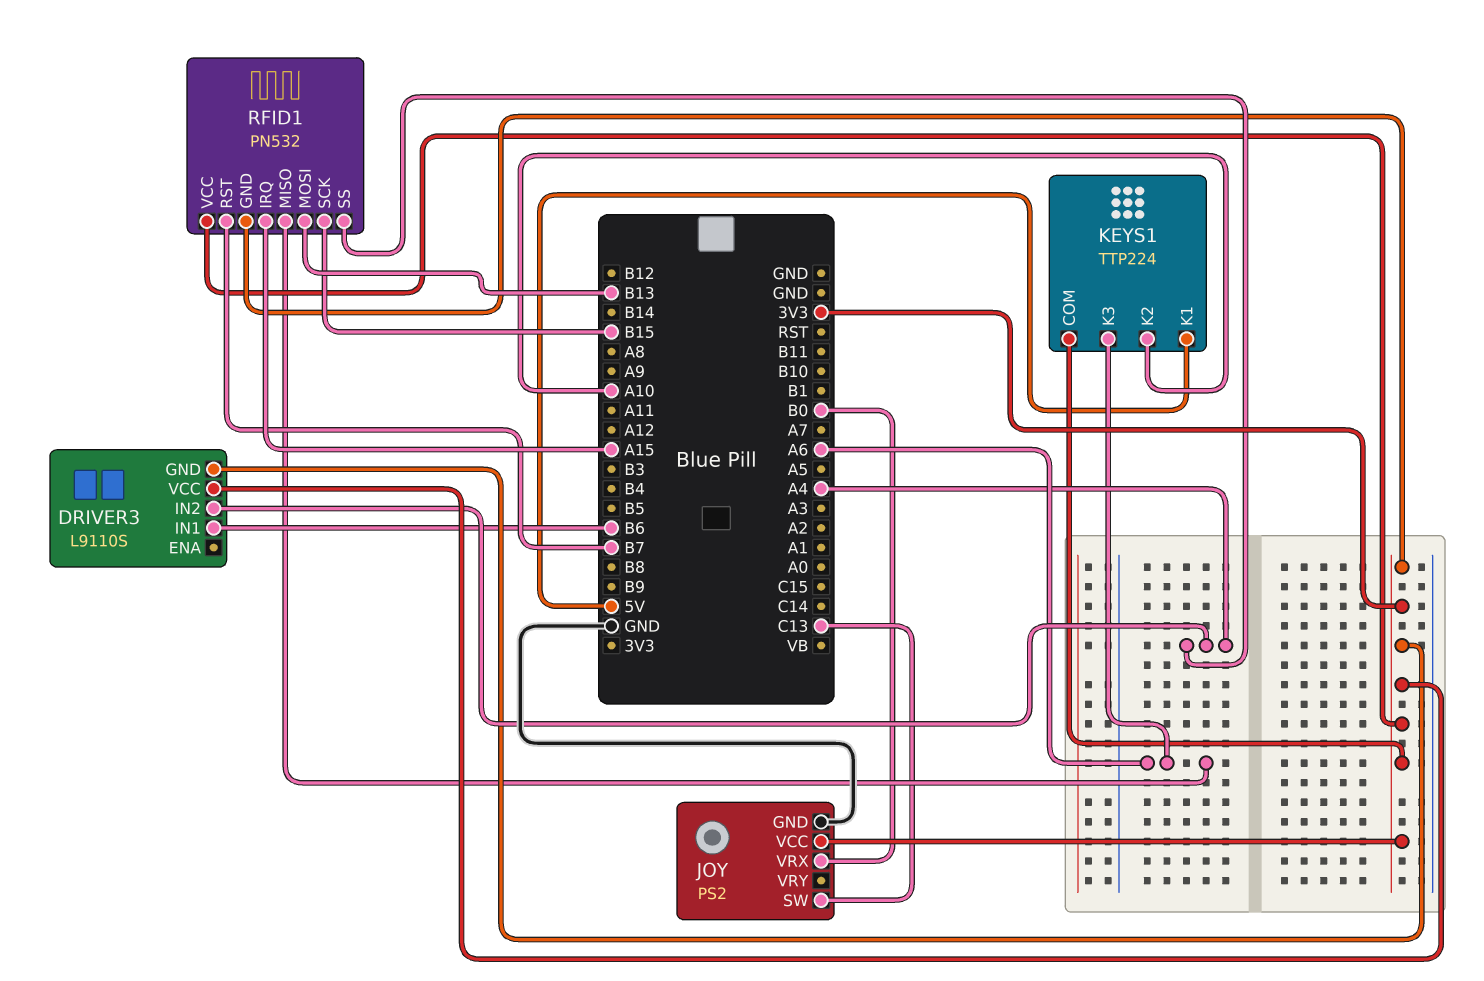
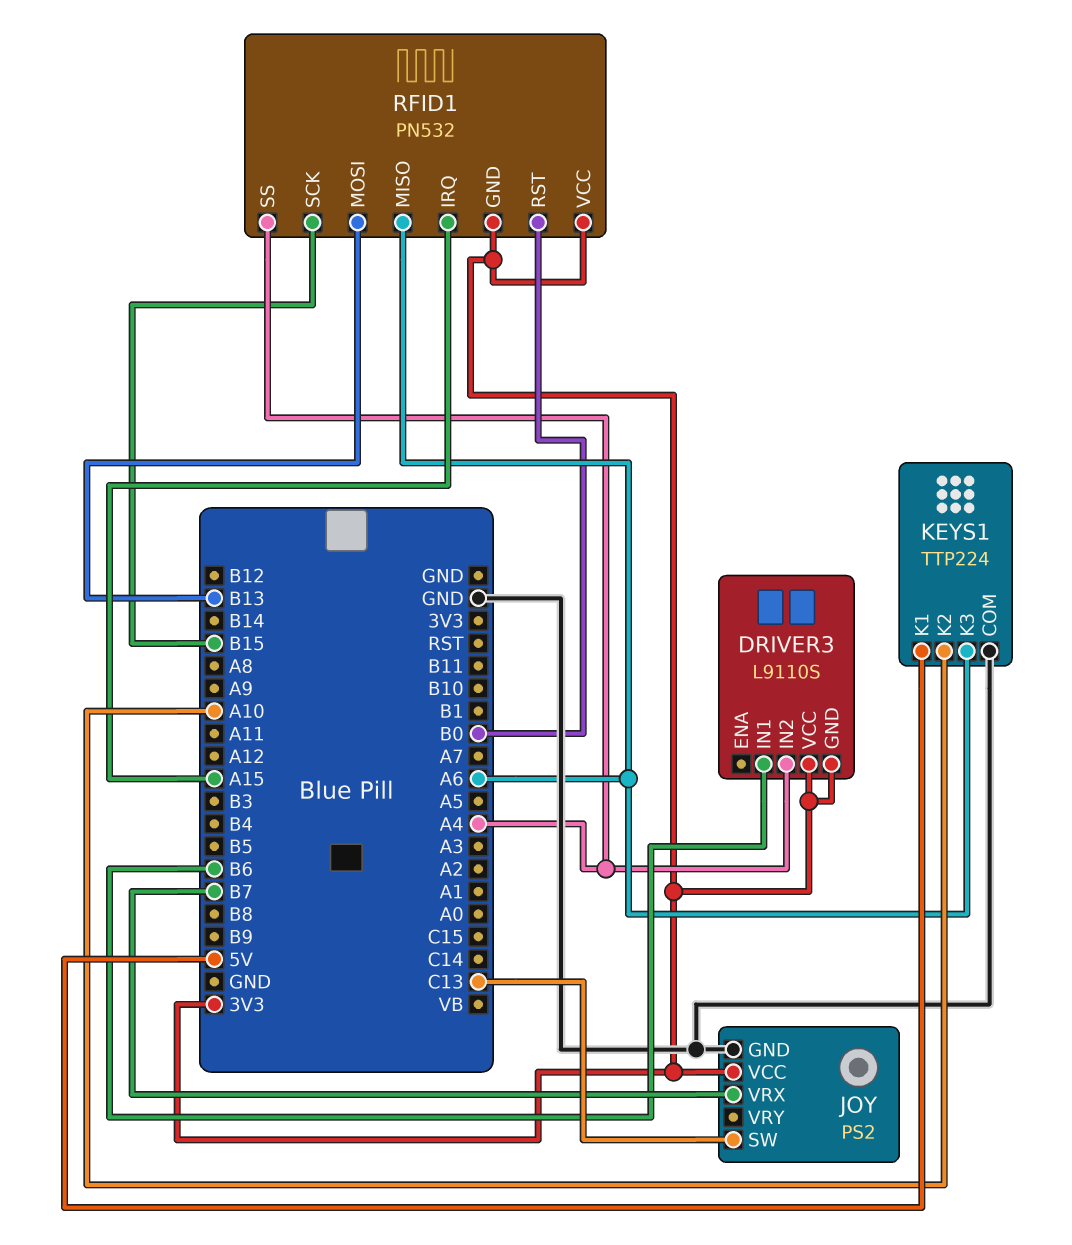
JOY pin VRX: B0 -> B7
KEYS1 pin COM: 3V3 -> GND
RFID1 pin RST: B7 -> B0

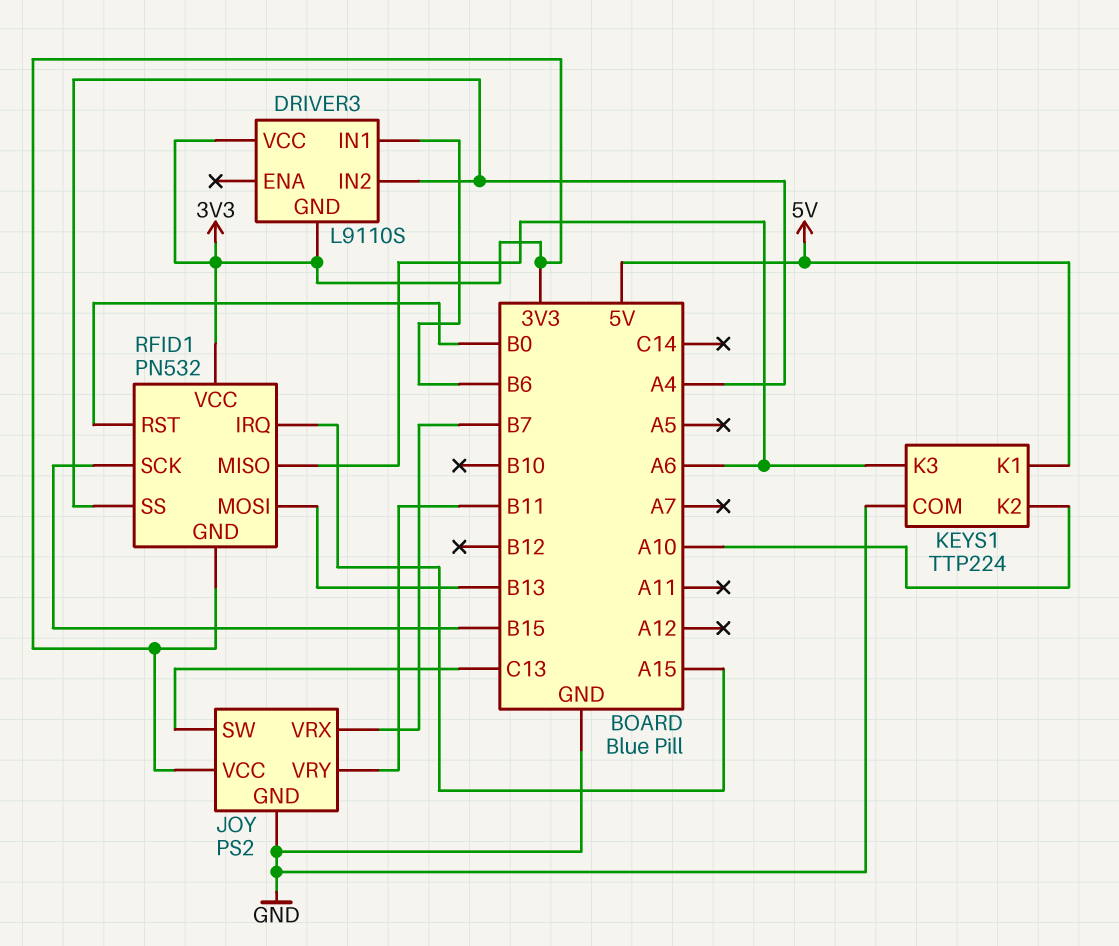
JOY pin VRY: none -> B11

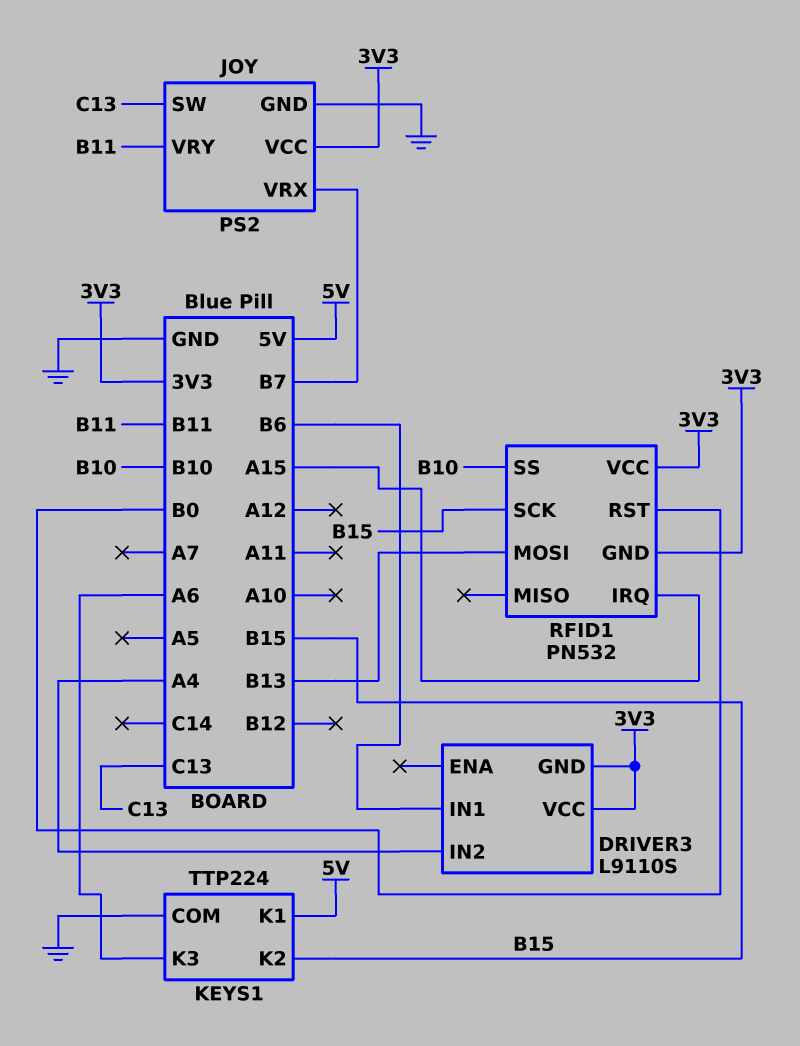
KEYS1 pin K2: A10 -> B15
RFID1 pin MISO: A6 -> none
RFID1 pin SS: A4 -> B10

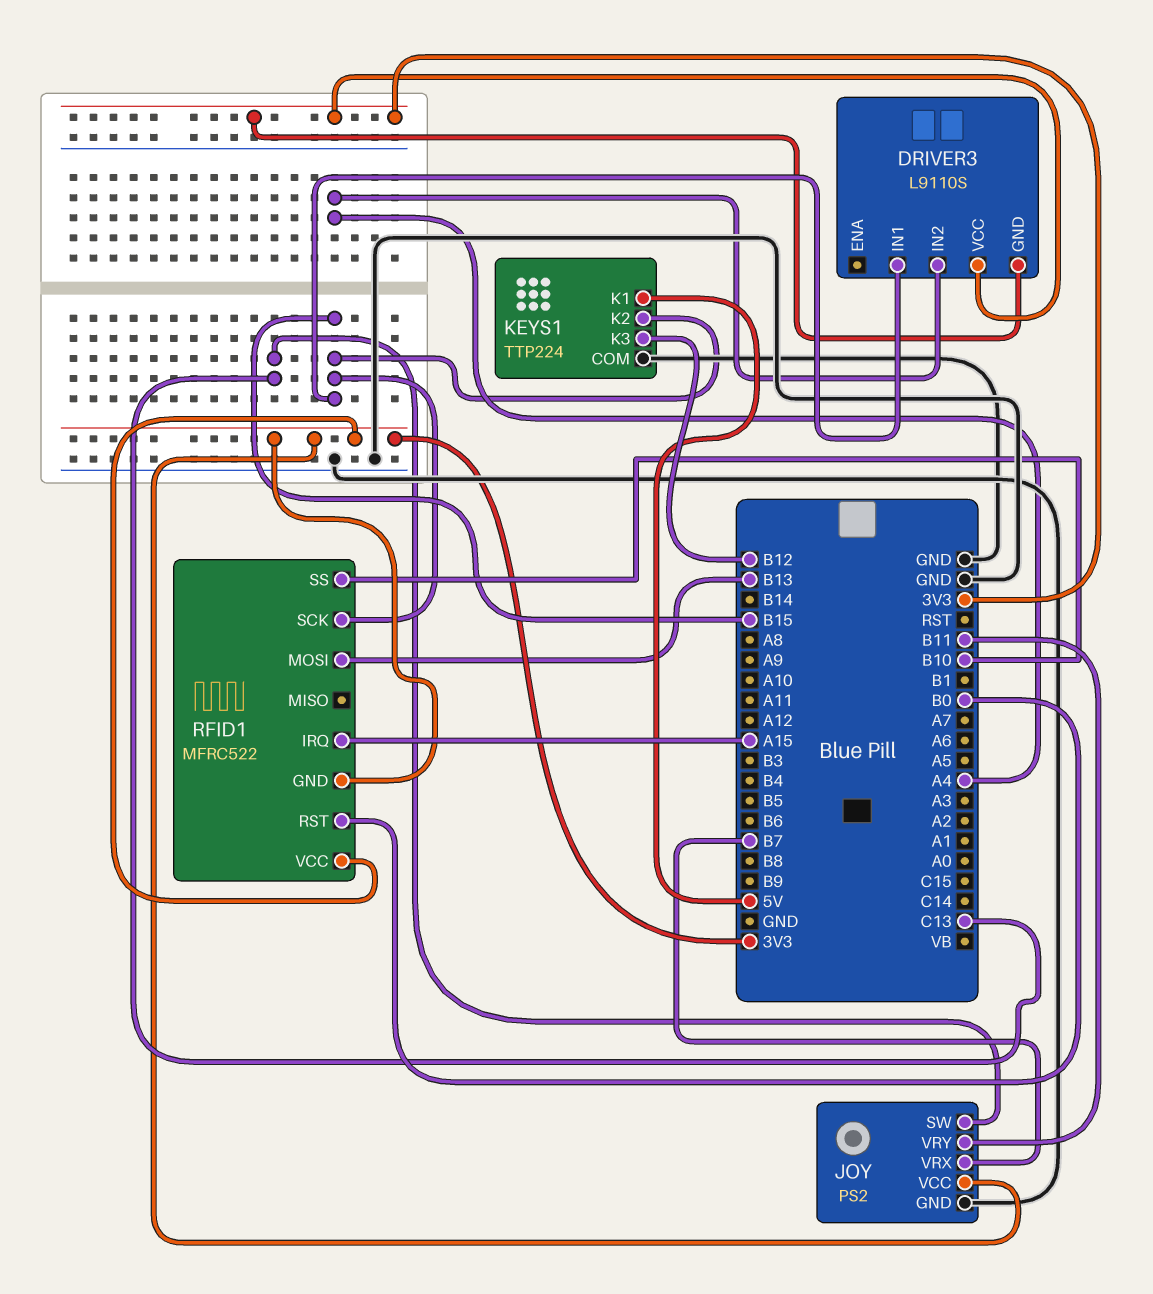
DRIVER3 pin IN1: B6 -> B15
KEYS1 pin K3: A6 -> B12
RFID1: PN532 -> MFRC522

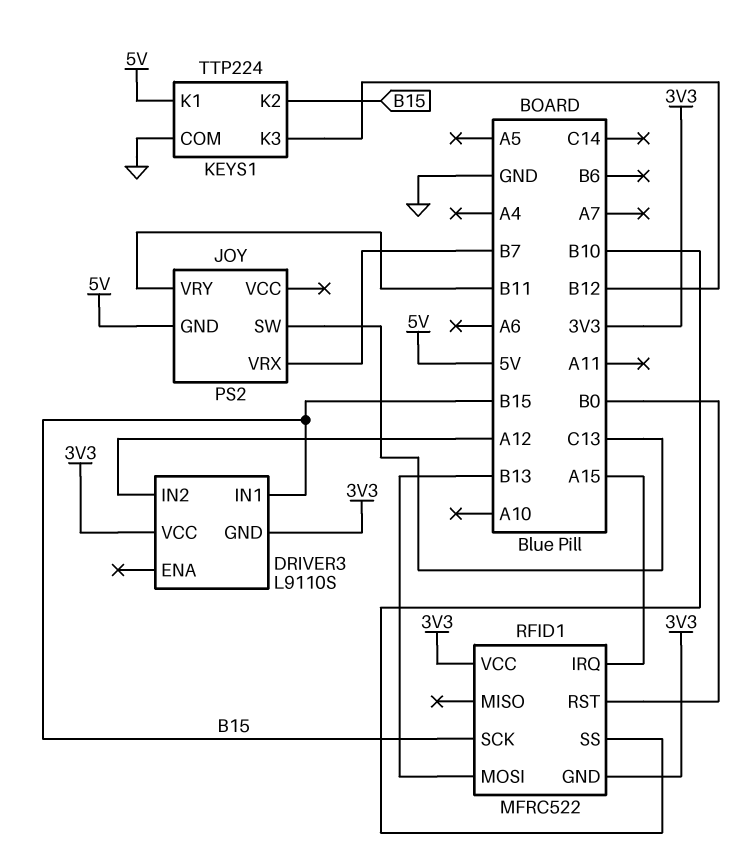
DRIVER3 pin IN2: A4 -> A12
JOY pin GND: GND -> 5V
JOY pin VCC: 3V3 -> none

